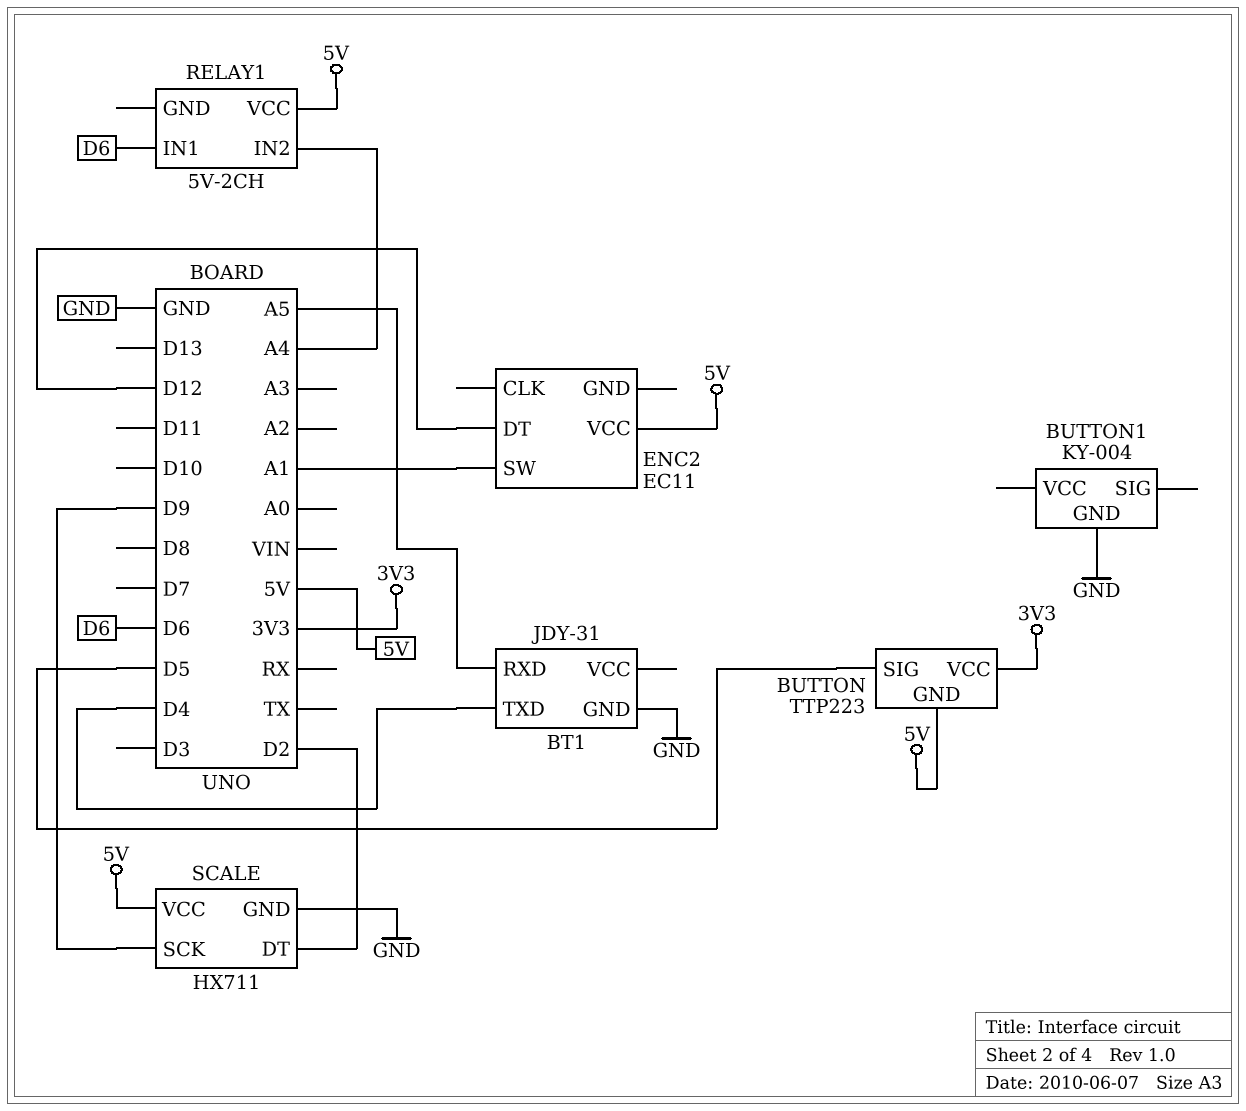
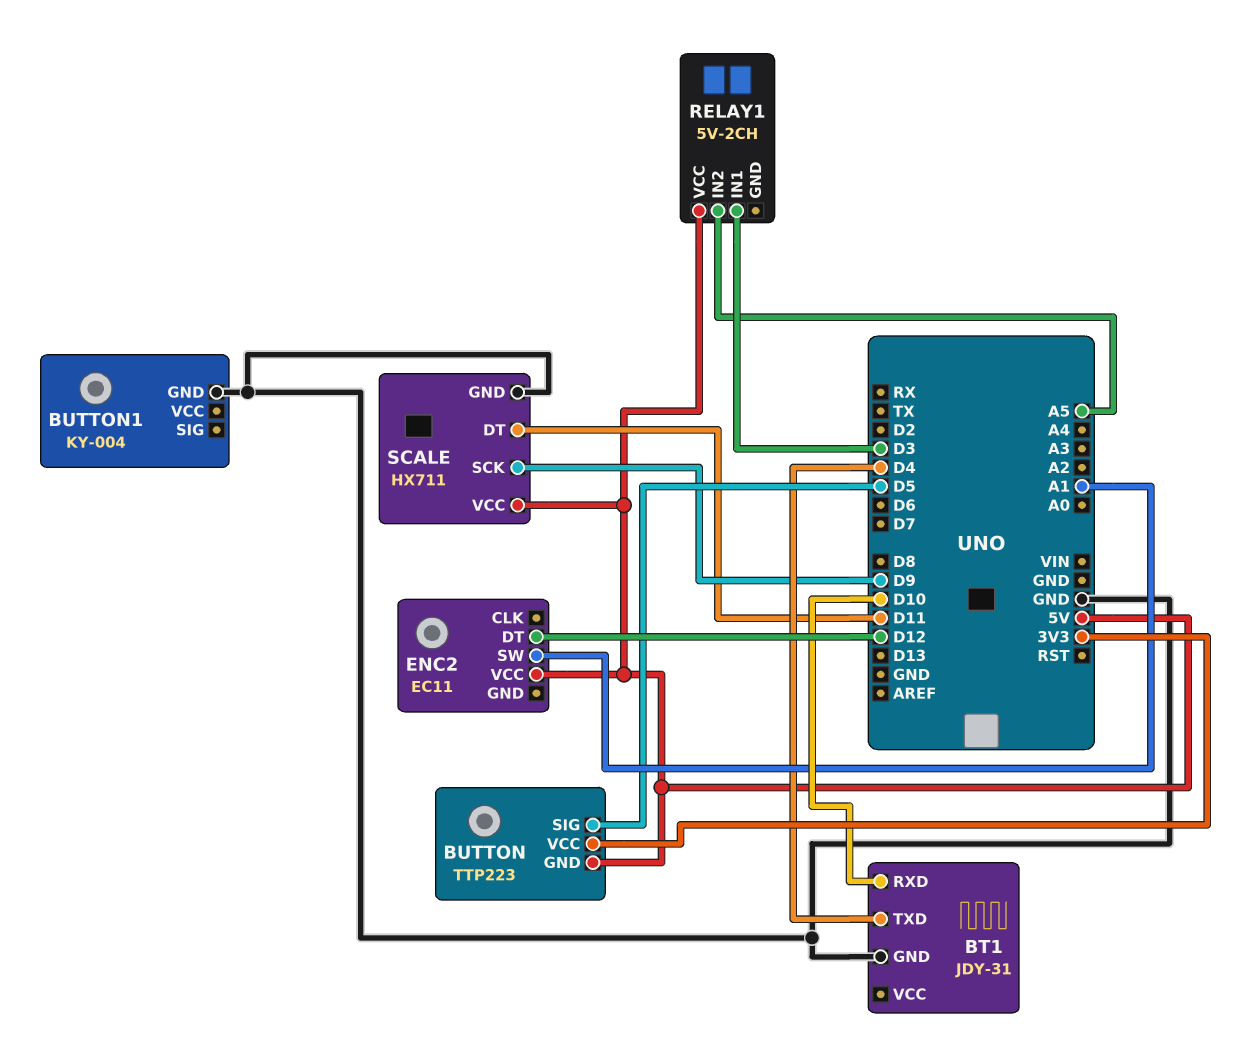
BT1 pin RXD: A5 -> D10
RELAY1 pin IN1: D6 -> D3
RELAY1 pin IN2: A4 -> A5
SCALE pin DT: D2 -> D11

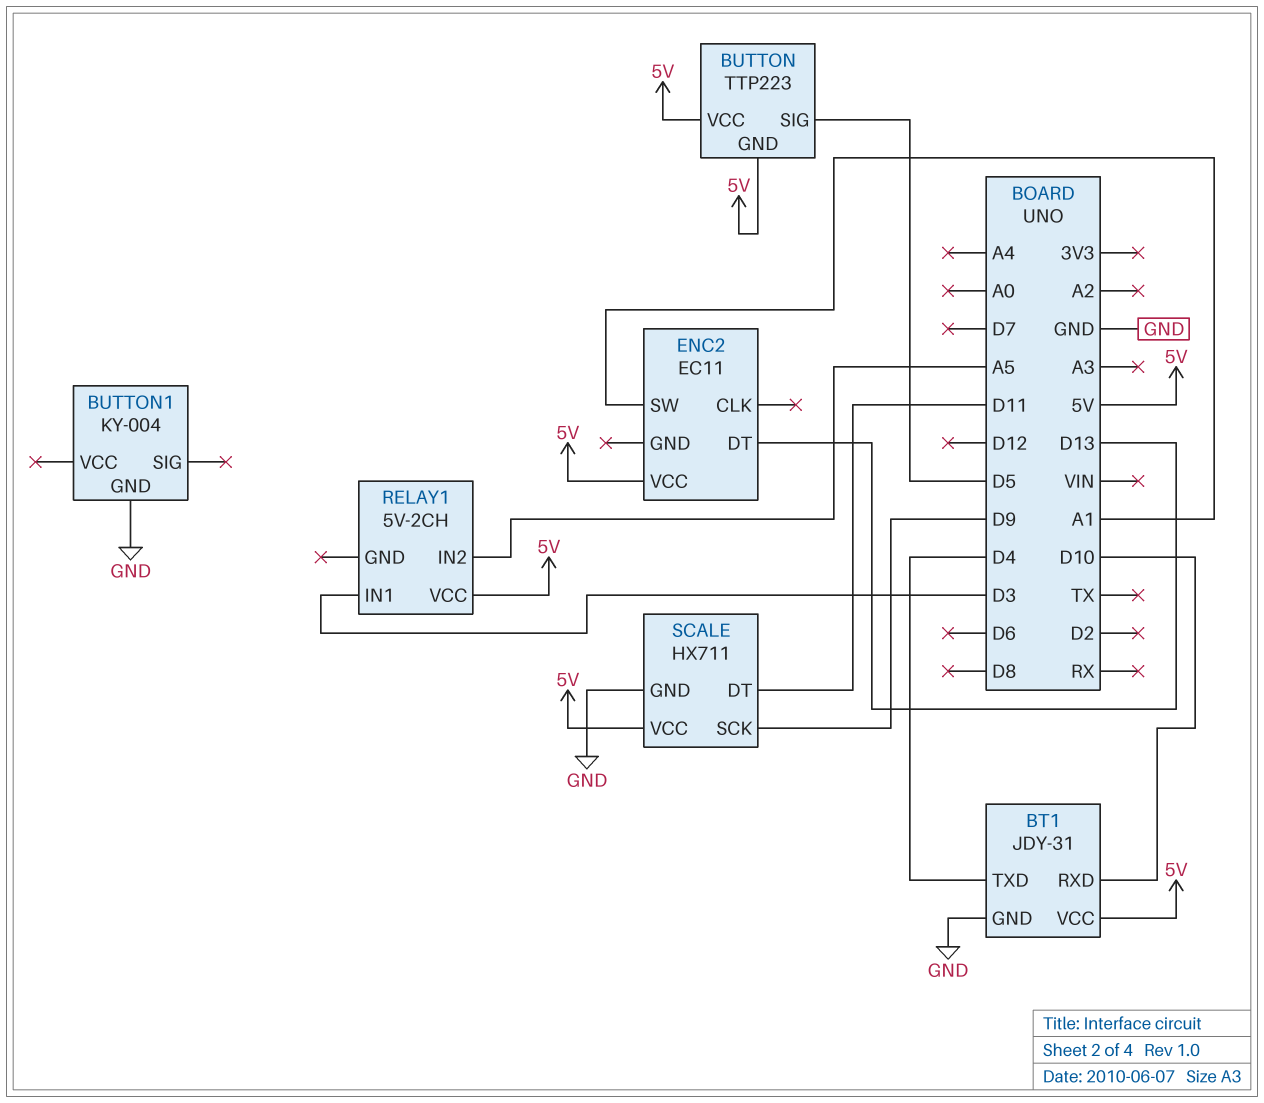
BT1 pin VCC: none -> 5V
BUTTON pin VCC: 3V3 -> 5V
ENC2 pin DT: D12 -> D13

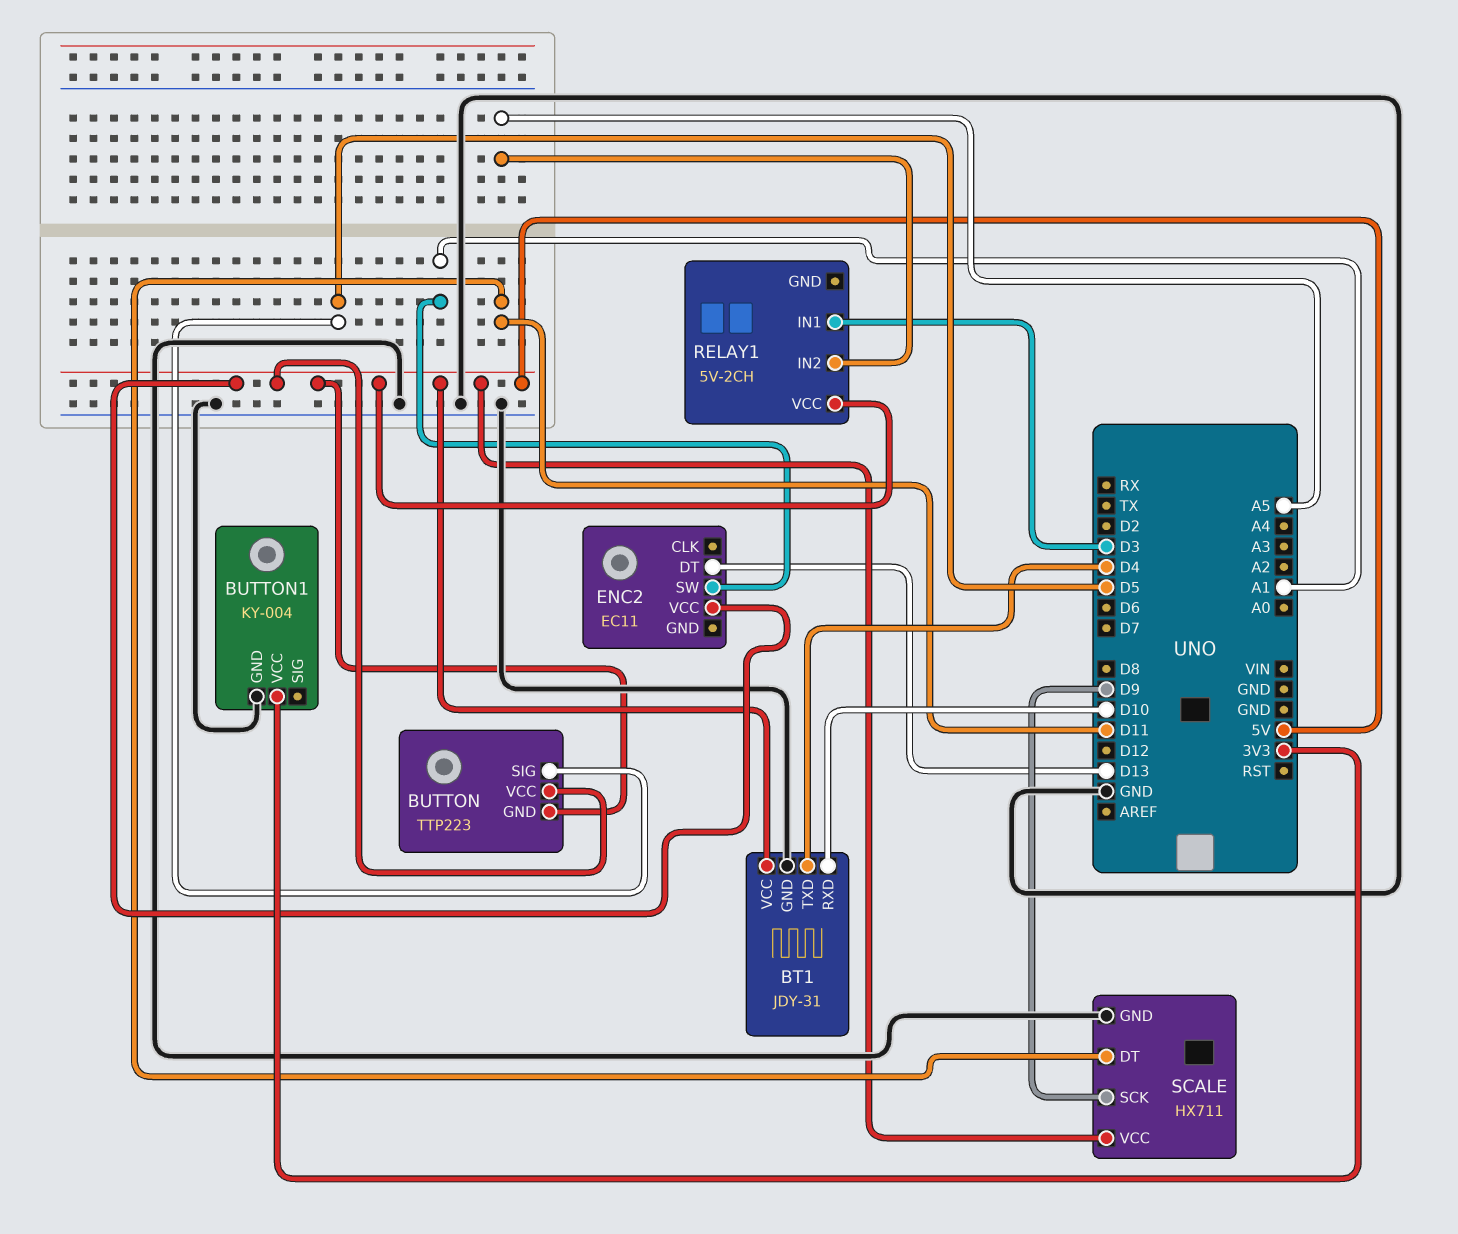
BUTTON1 pin VCC: none -> 3V3

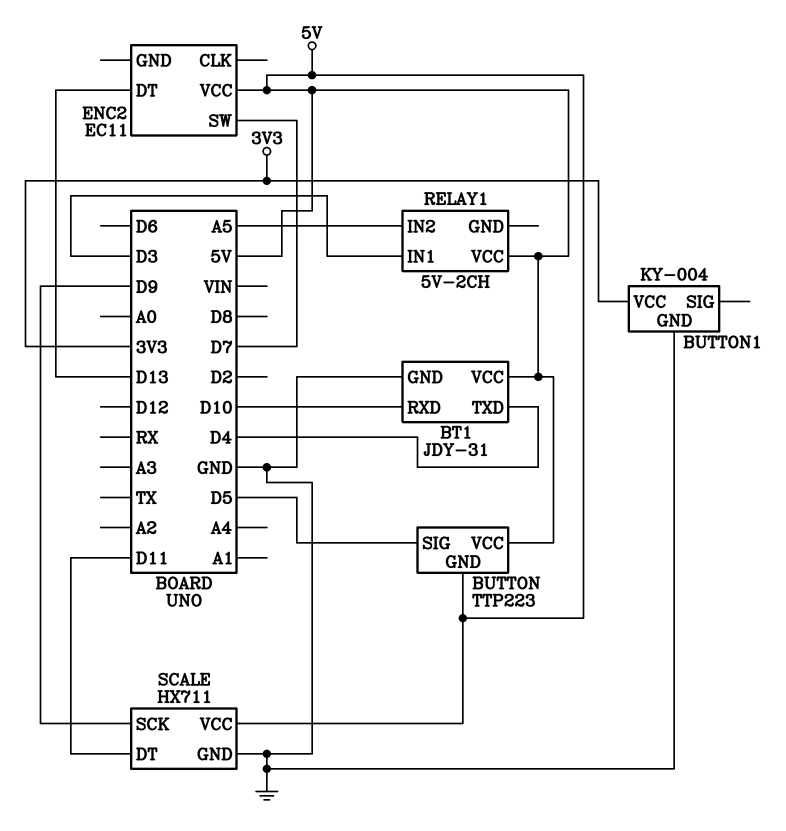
ENC2 pin SW: A1 -> D7

